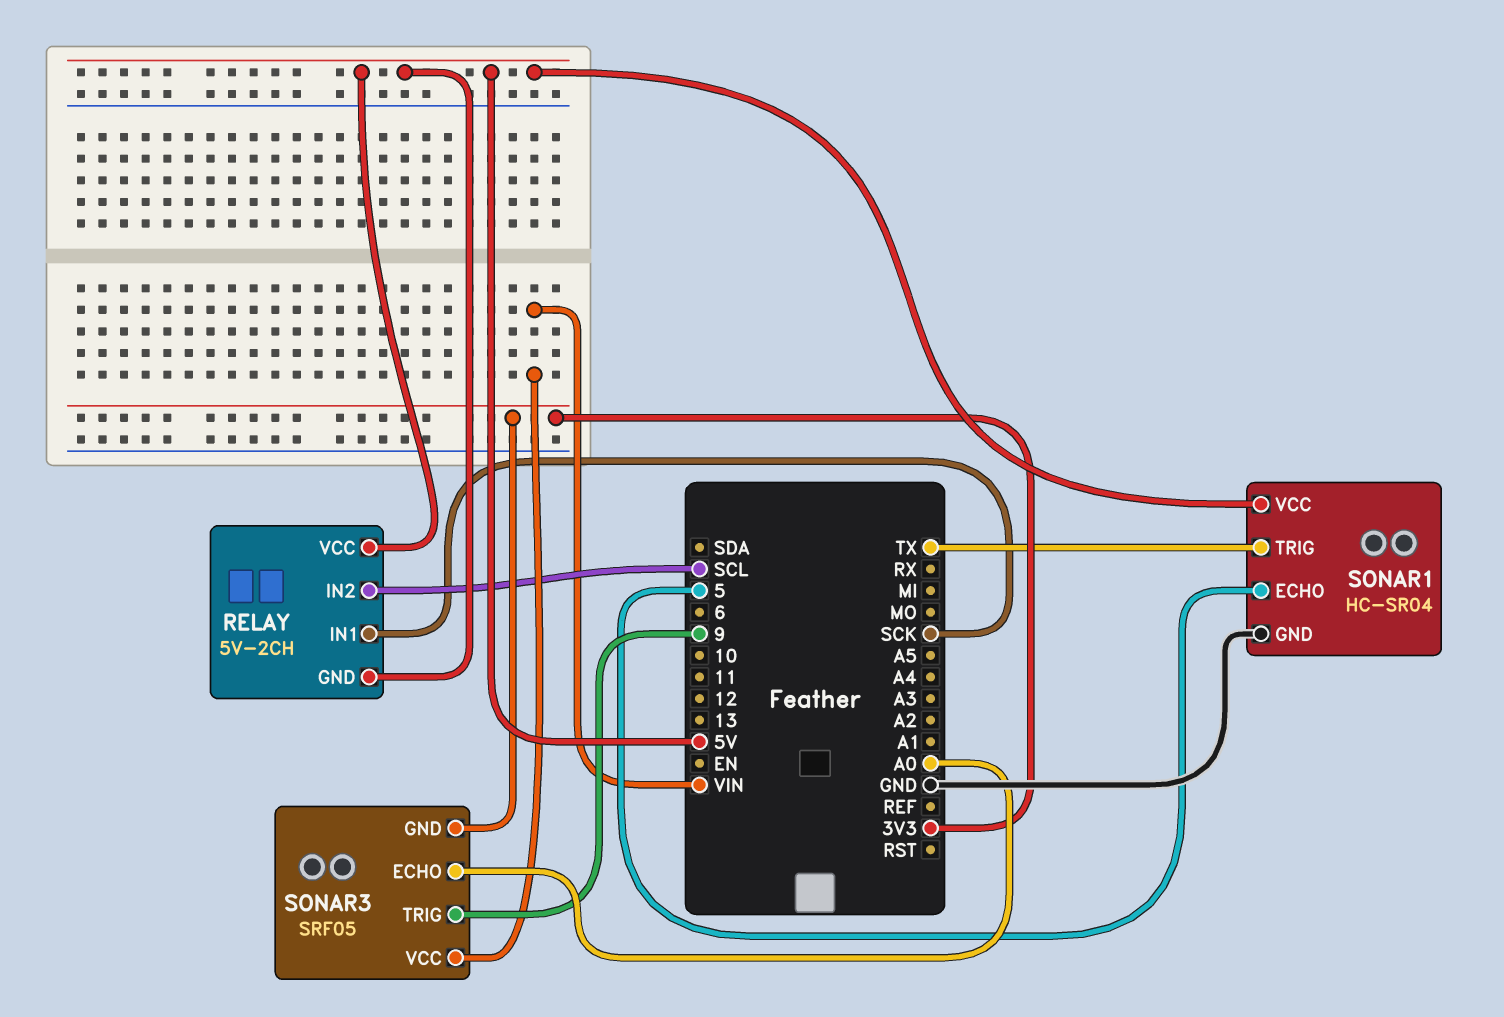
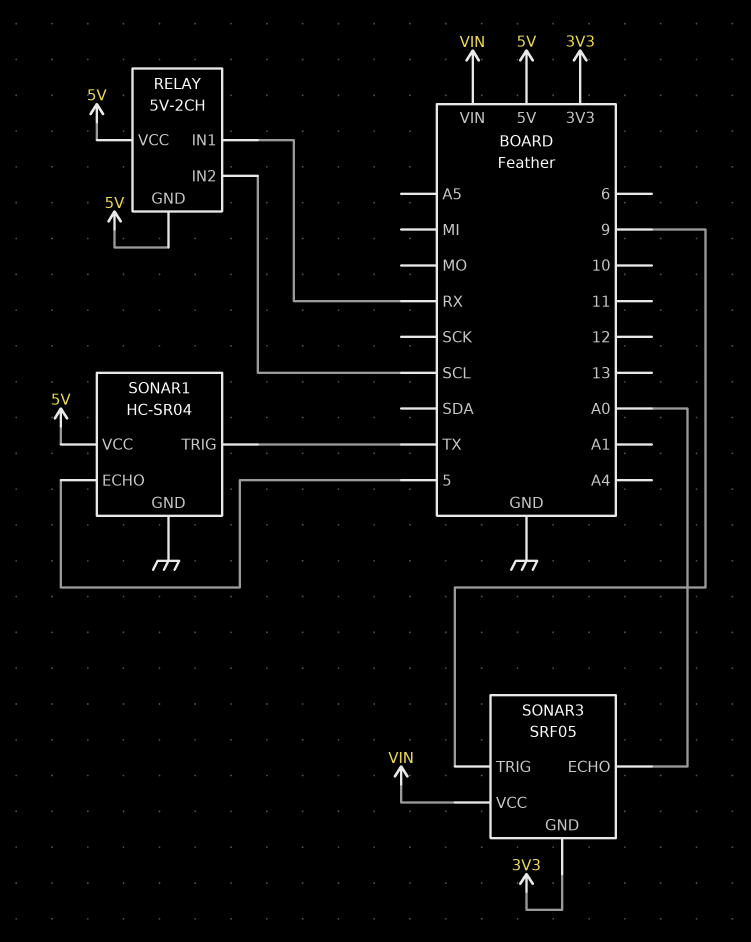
RELAY pin IN1: SCK -> RX

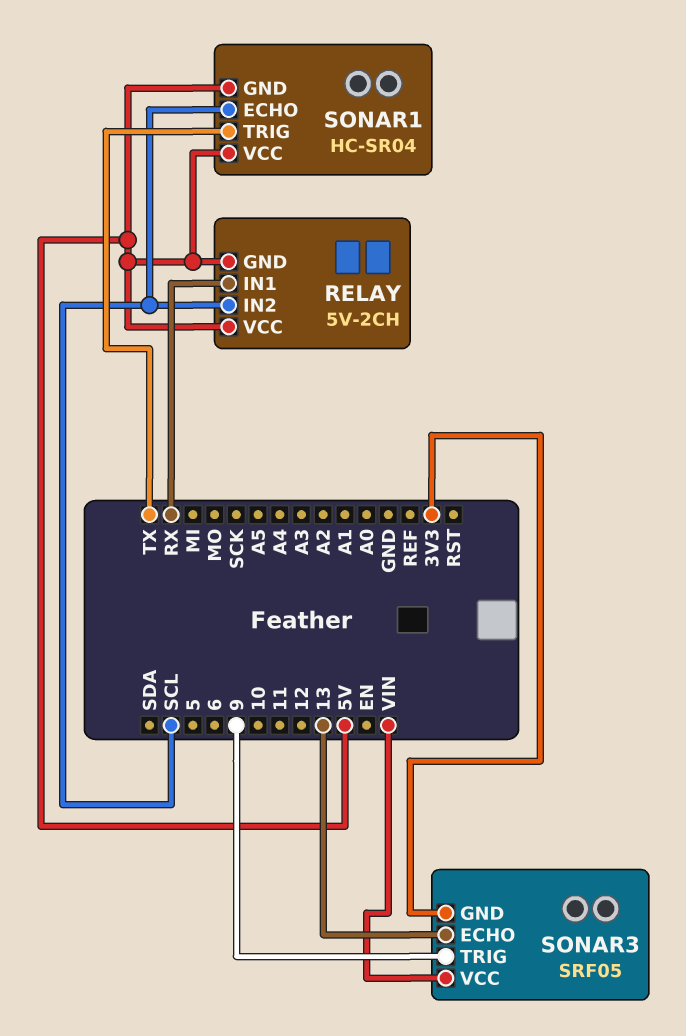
SONAR1 pin ECHO: 5 -> SCL
SONAR1 pin GND: GND -> 5V
SONAR3 pin ECHO: A0 -> 13

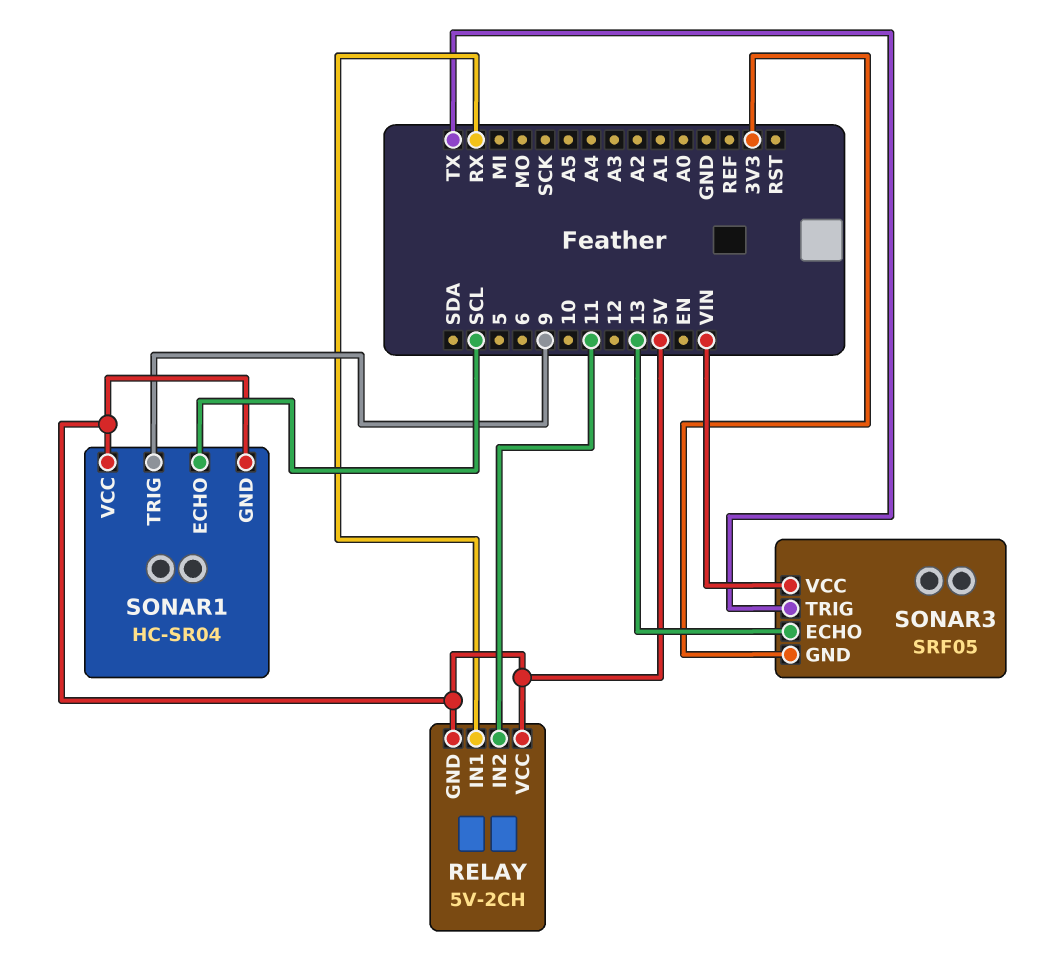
RELAY pin IN2: SCL -> 11
SONAR1 pin TRIG: TX -> 9
SONAR3 pin TRIG: 9 -> TX

